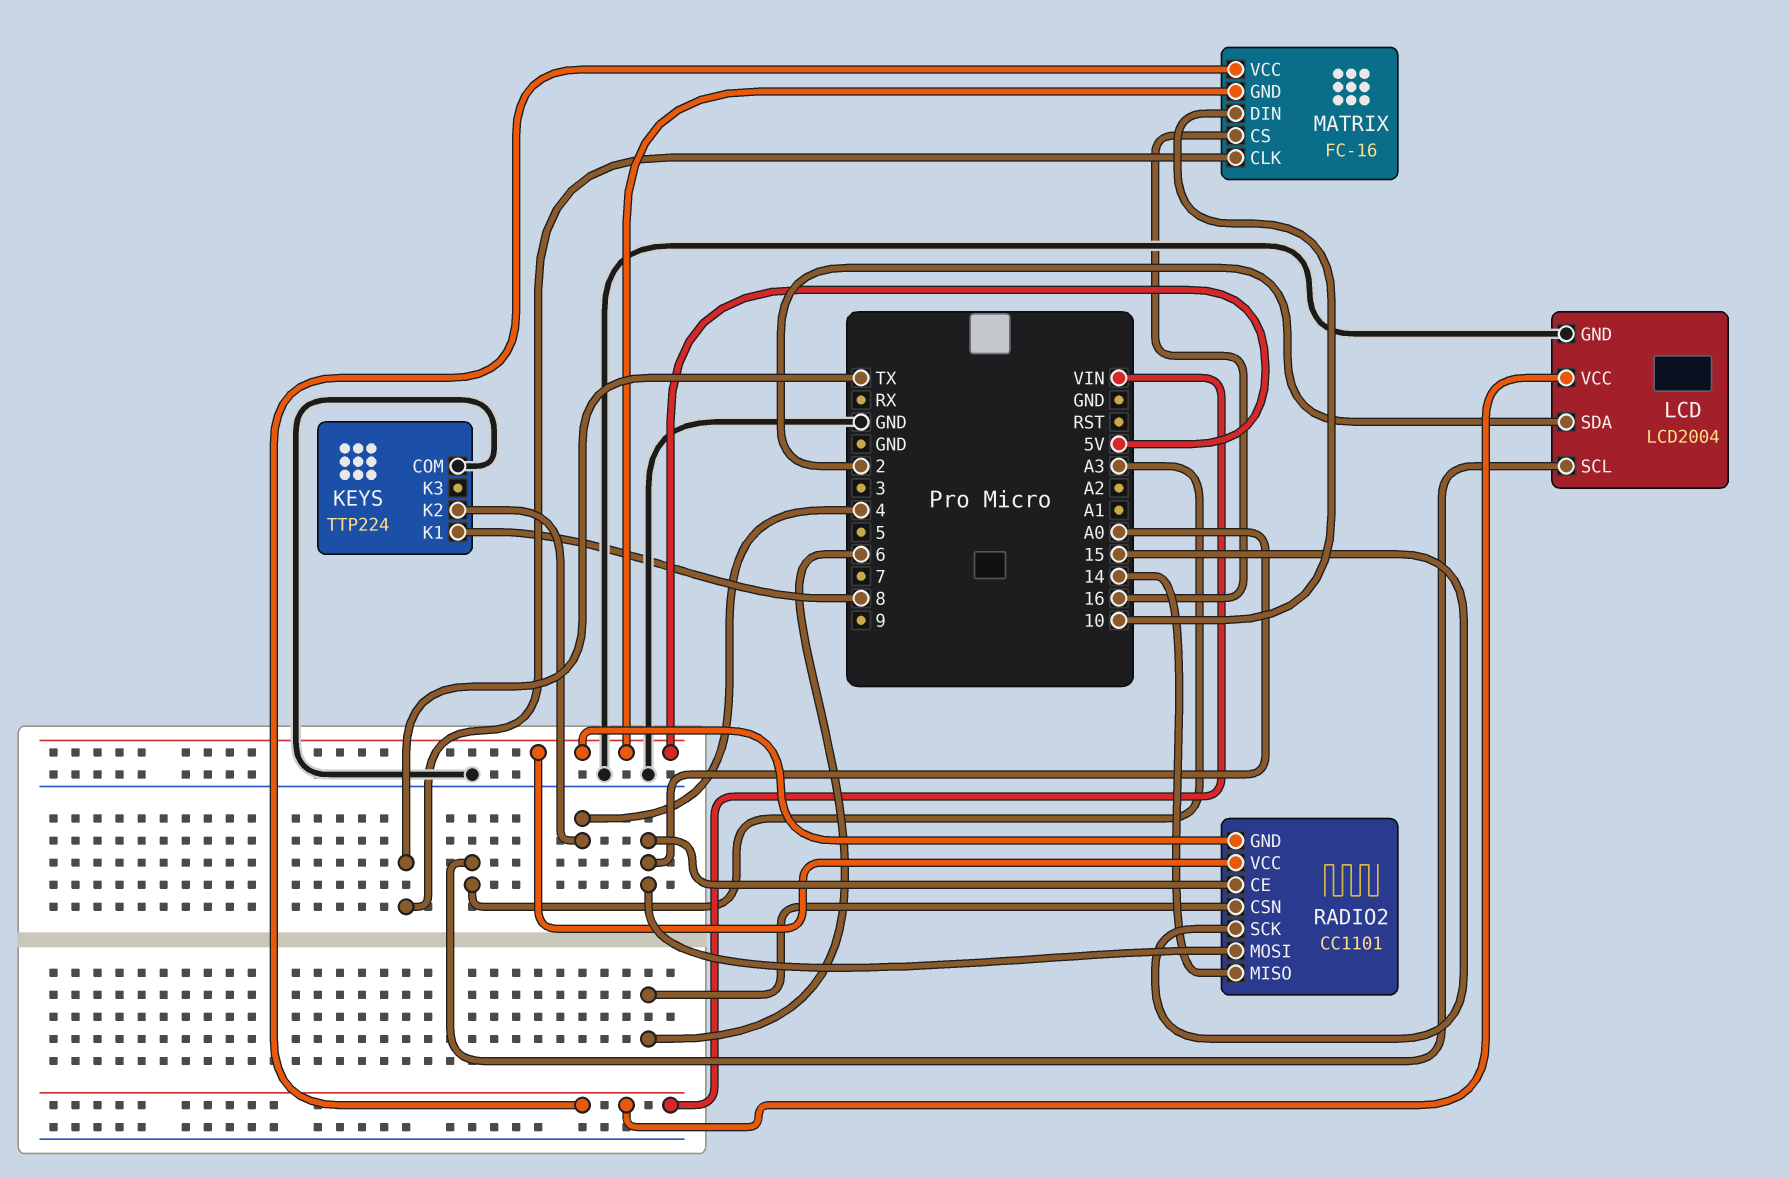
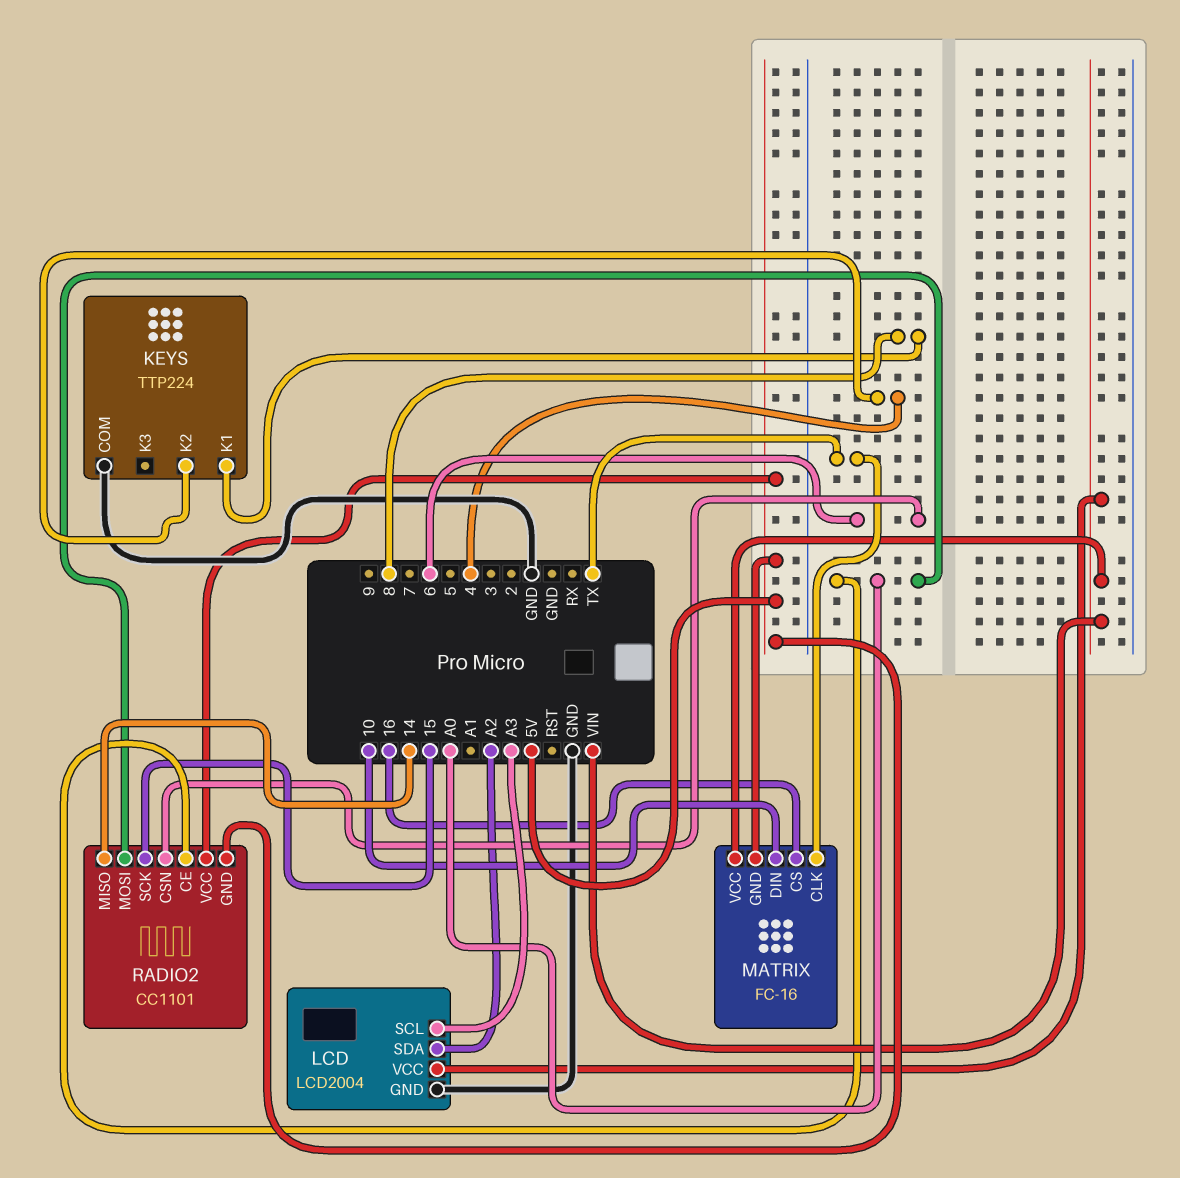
LCD pin SDA: 2 -> A2

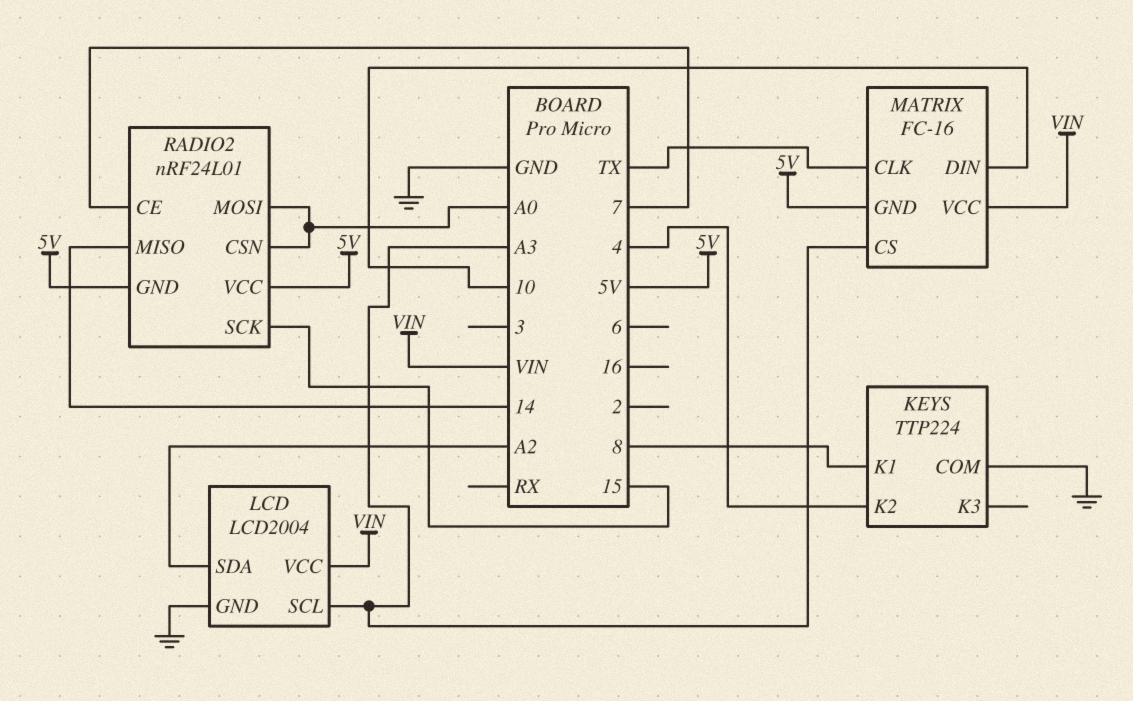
MATRIX pin CS: 16 -> A3
RADIO2: CC1101 -> nRF24L01
RADIO2 pin CE: A0 -> 7
RADIO2 pin CSN: 6 -> A0

